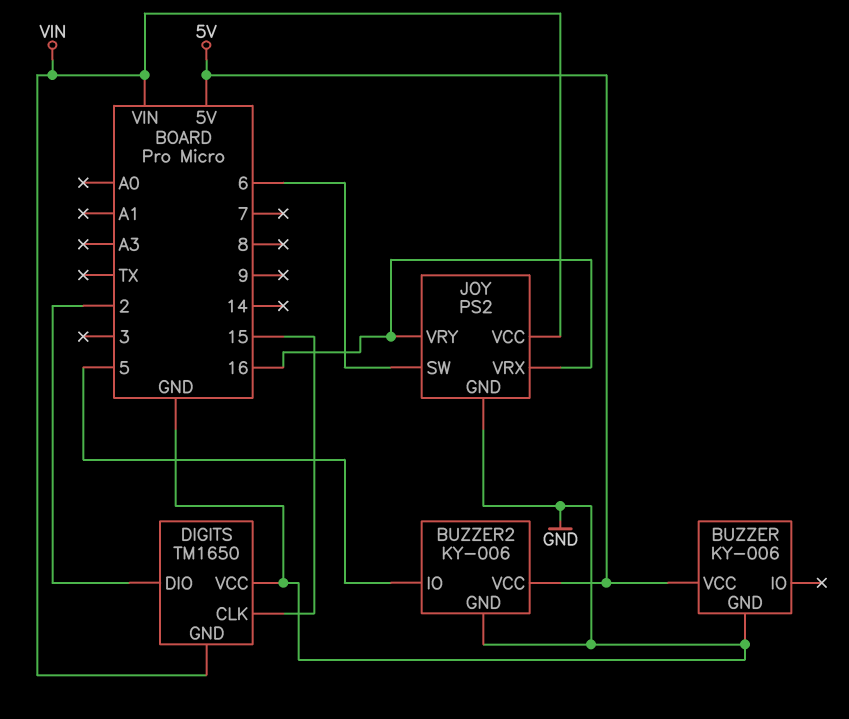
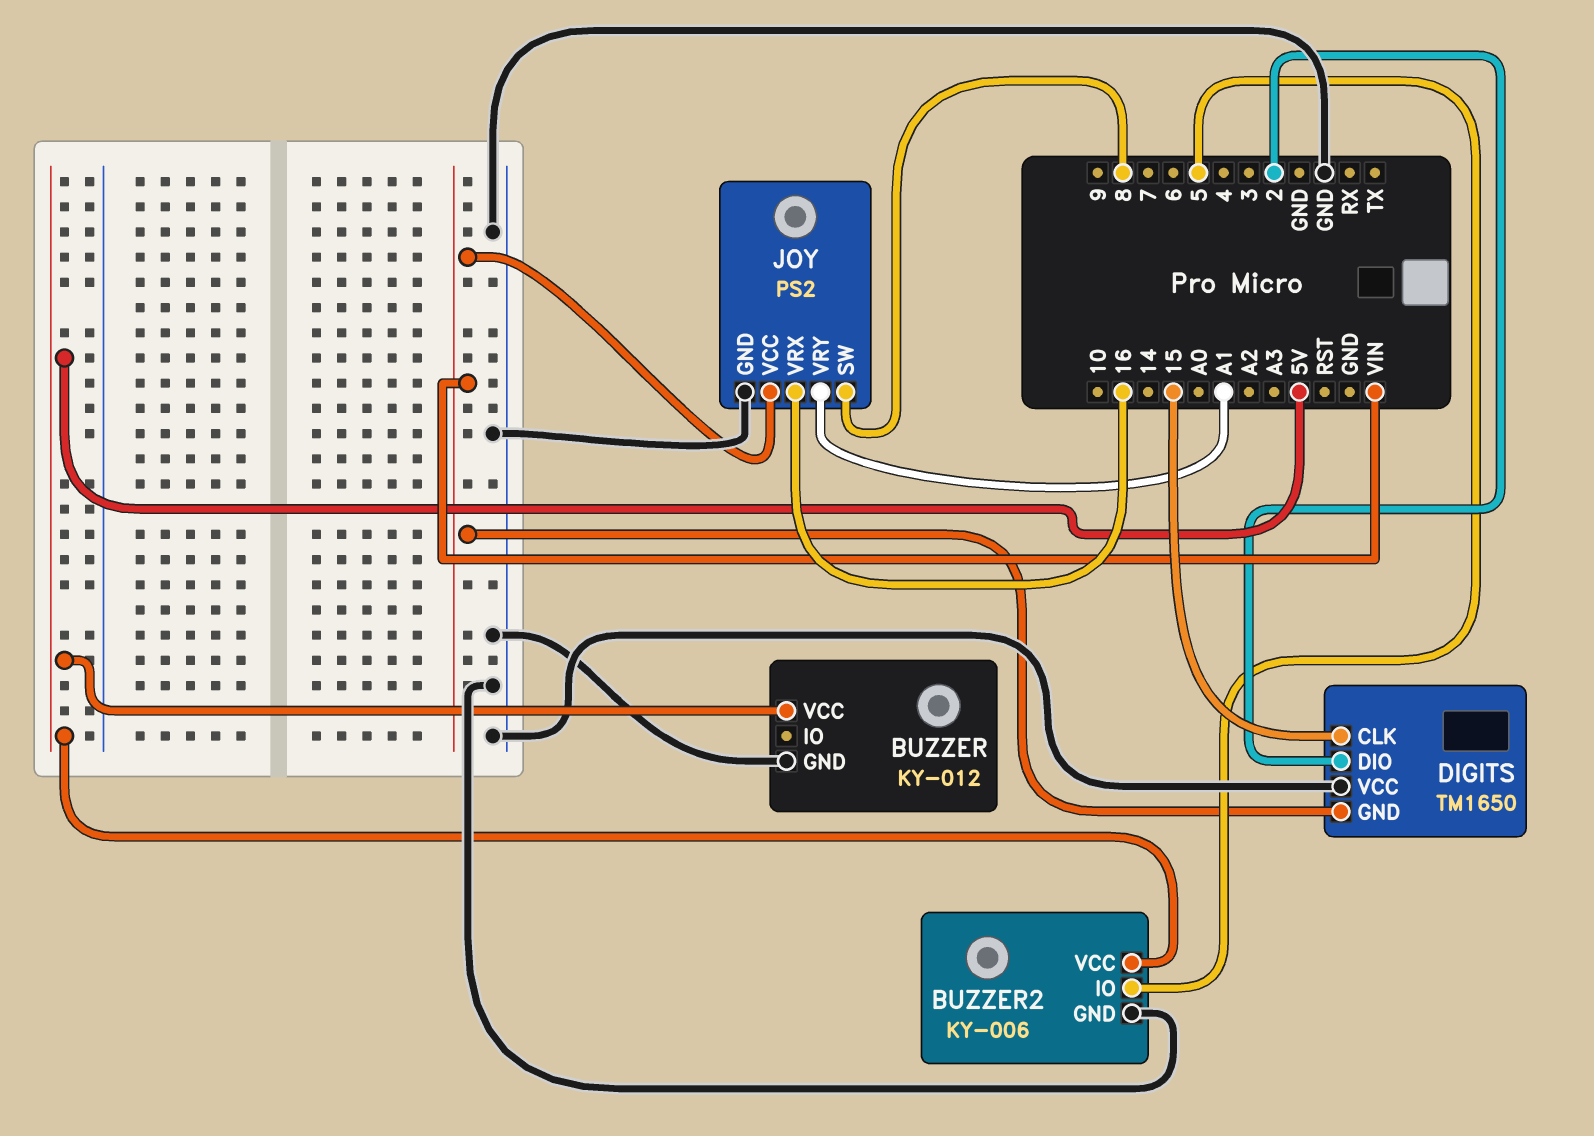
BUZZER: KY-006 -> KY-012
JOY pin SW: 6 -> 8
JOY pin VRY: 16 -> A1

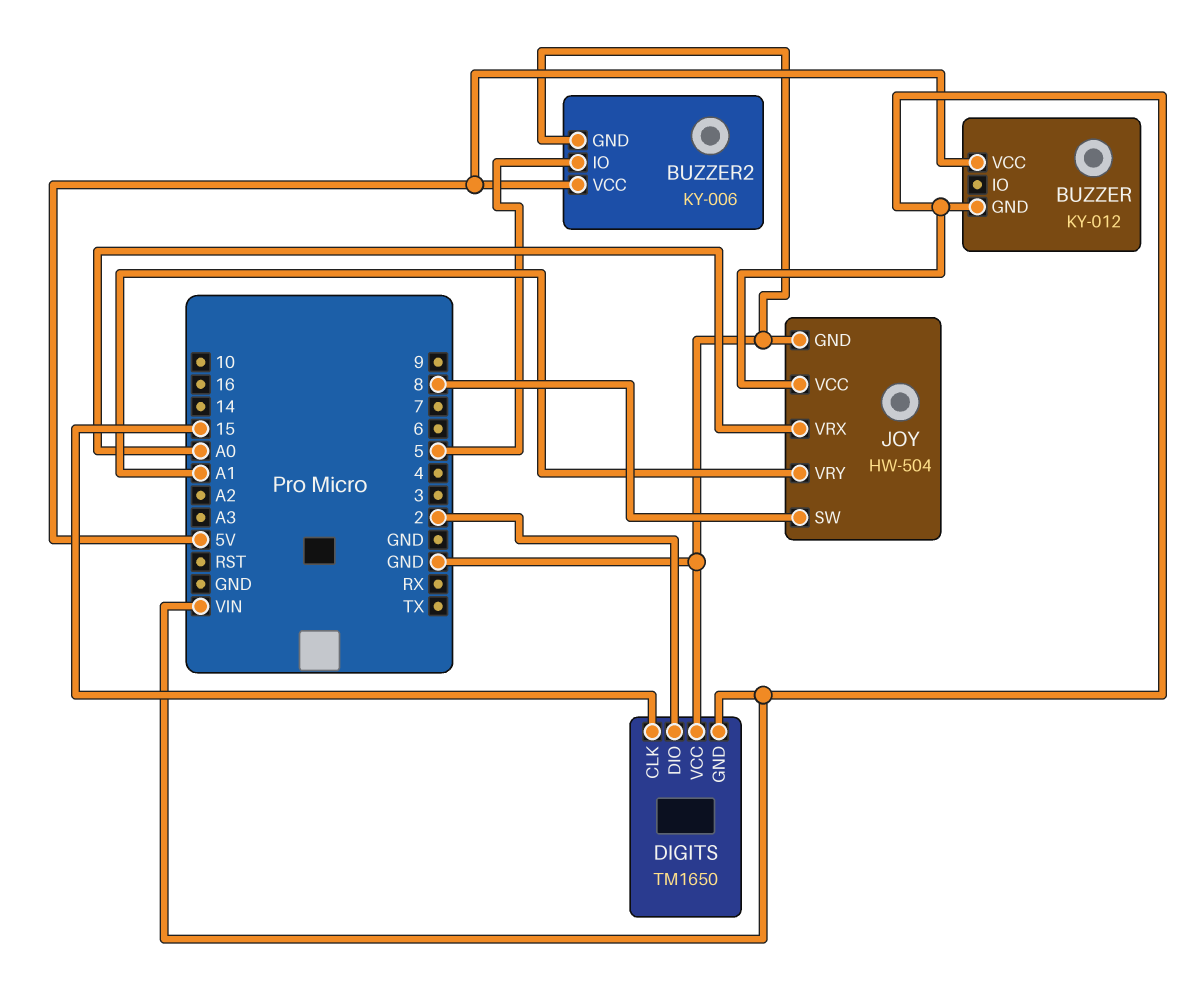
BUZZER pin GND: GND -> VIN
JOY: PS2 -> HW-504
JOY pin VRX: 16 -> A0

